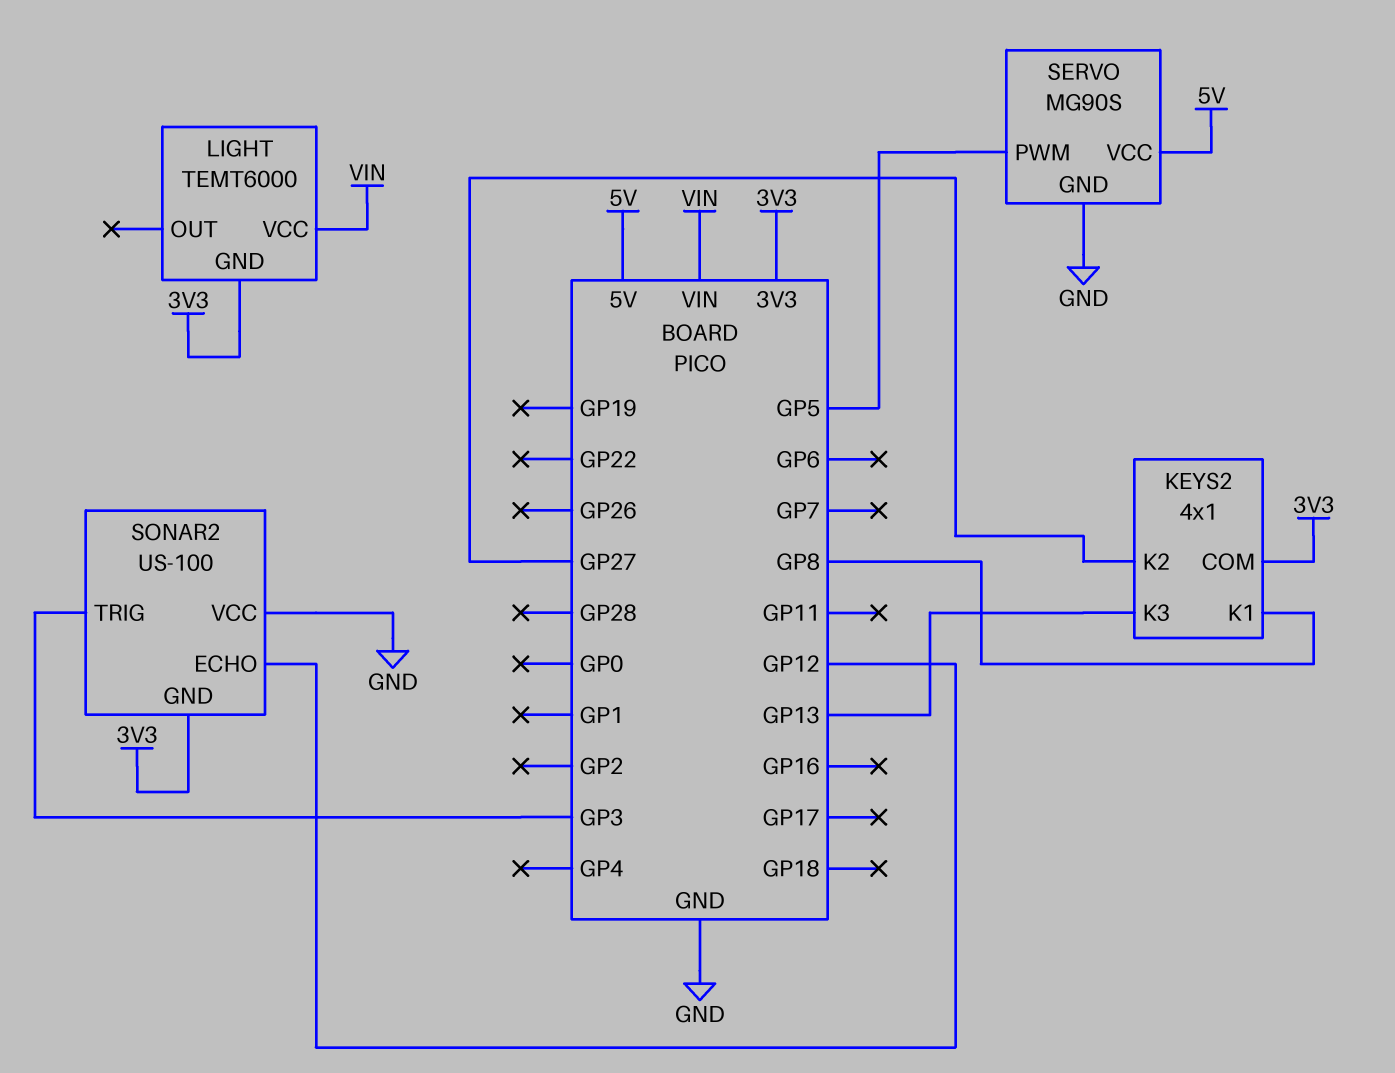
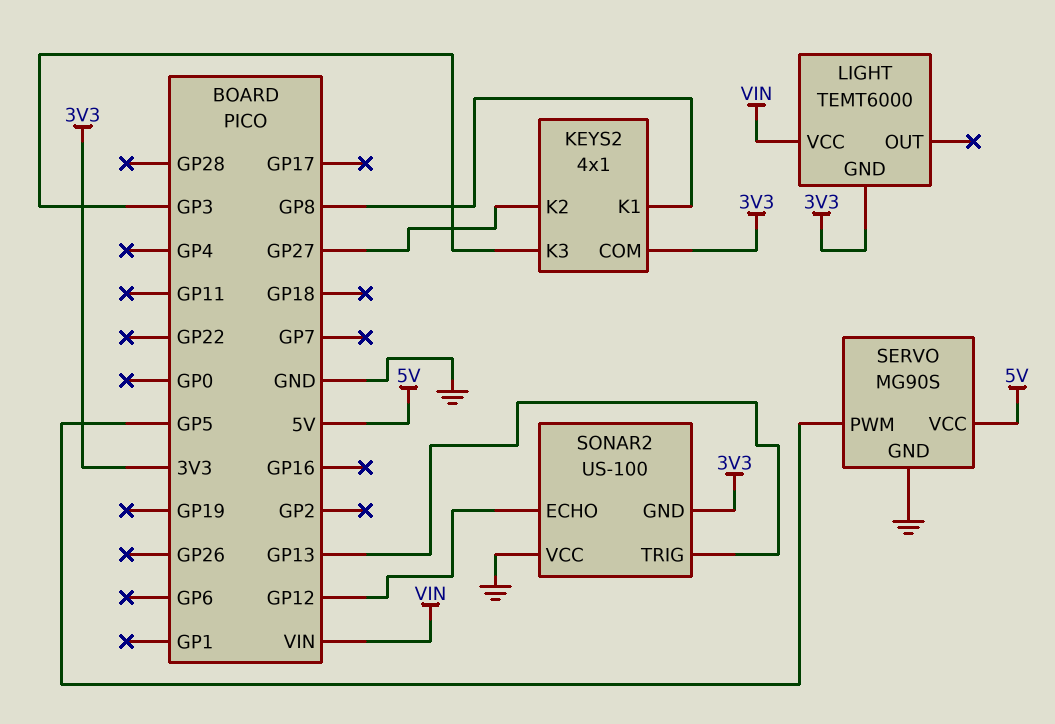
KEYS2 pin K3: GP13 -> GP3
SONAR2 pin TRIG: GP3 -> GP13

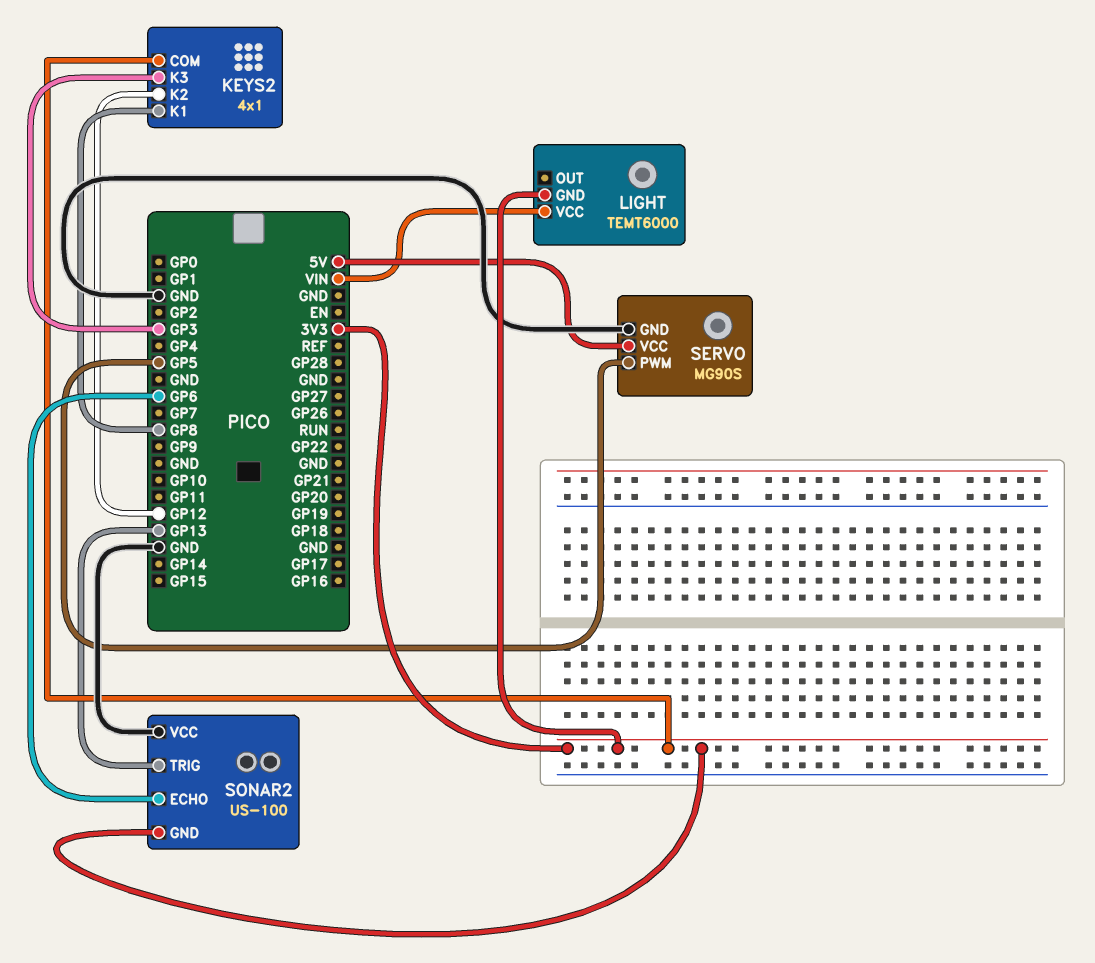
KEYS2 pin K2: GP27 -> GP12
SONAR2 pin ECHO: GP12 -> GP6

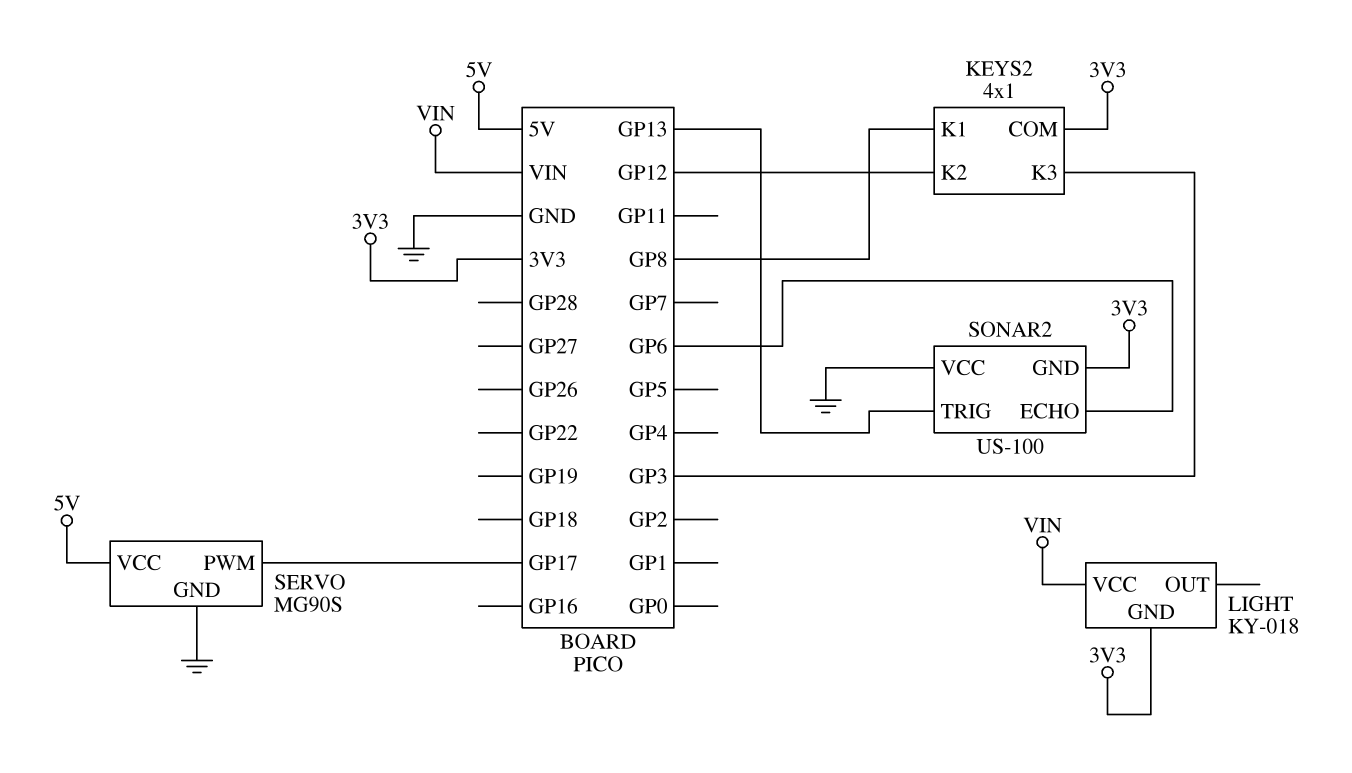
LIGHT: TEMT6000 -> KY-018
SERVO pin PWM: GP5 -> GP17

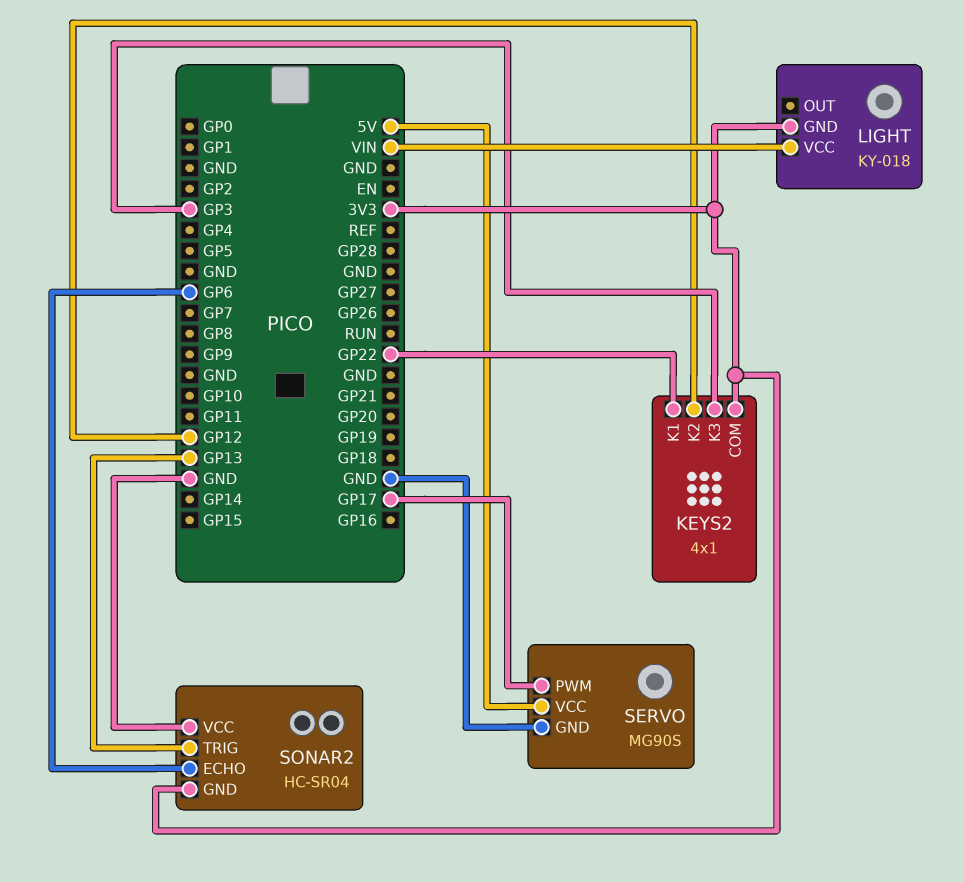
KEYS2 pin K1: GP8 -> GP22
SONAR2: US-100 -> HC-SR04

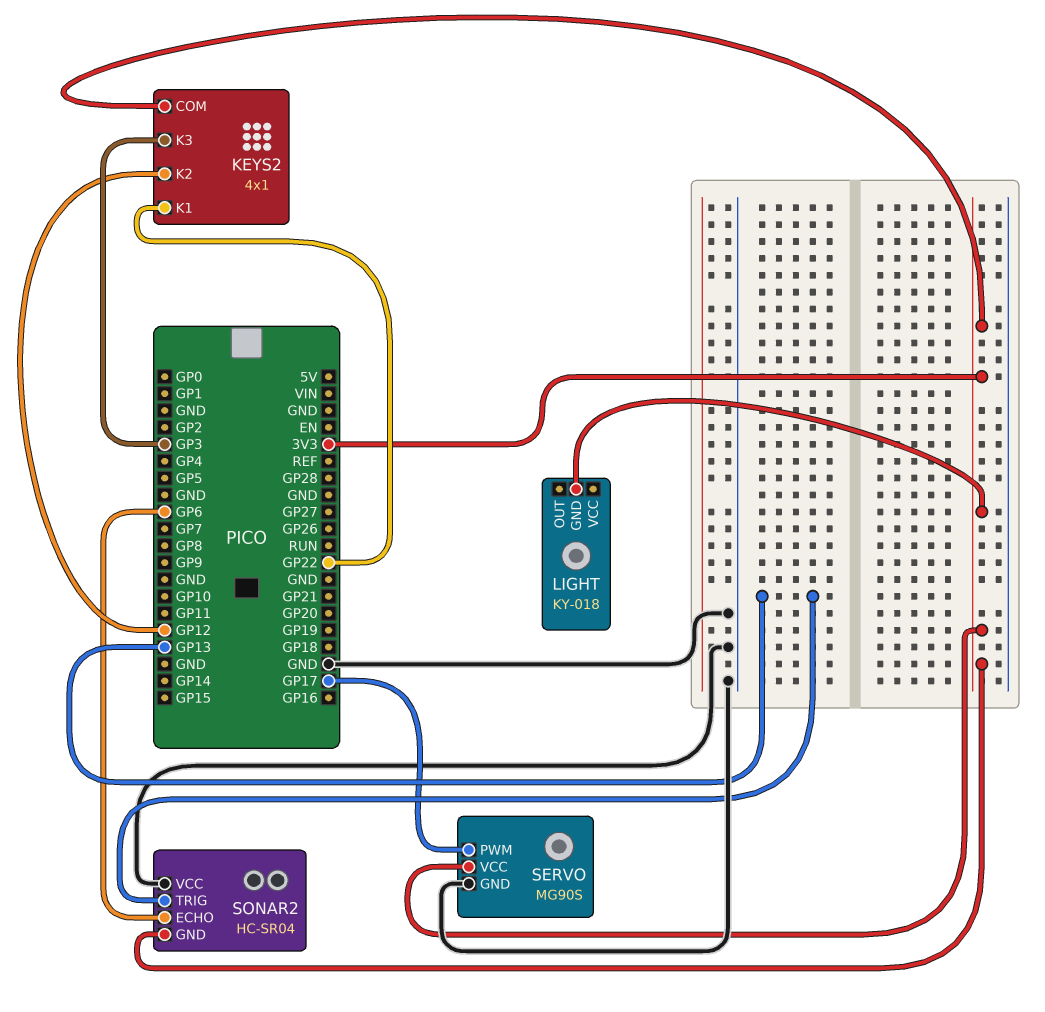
LIGHT pin VCC: VIN -> none
SERVO pin VCC: 5V -> 3V3

